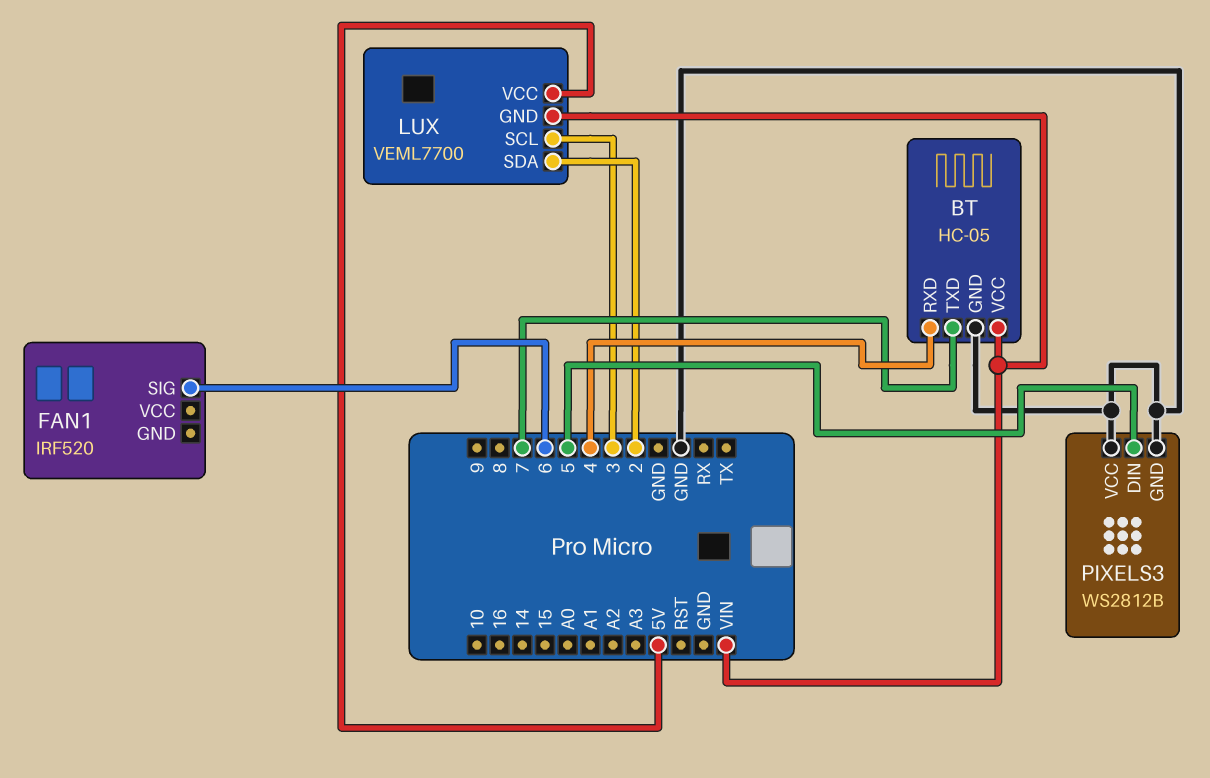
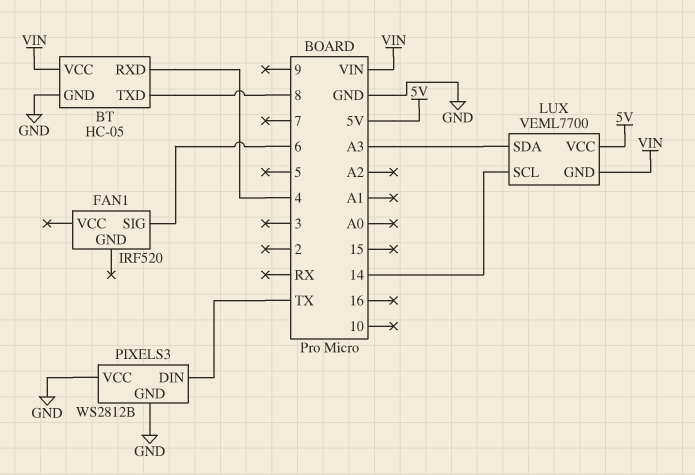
BT pin TXD: 7 -> 8
LUX pin SCL: 3 -> 14
LUX pin SDA: 2 -> A3
PIXELS3 pin DIN: 5 -> TX

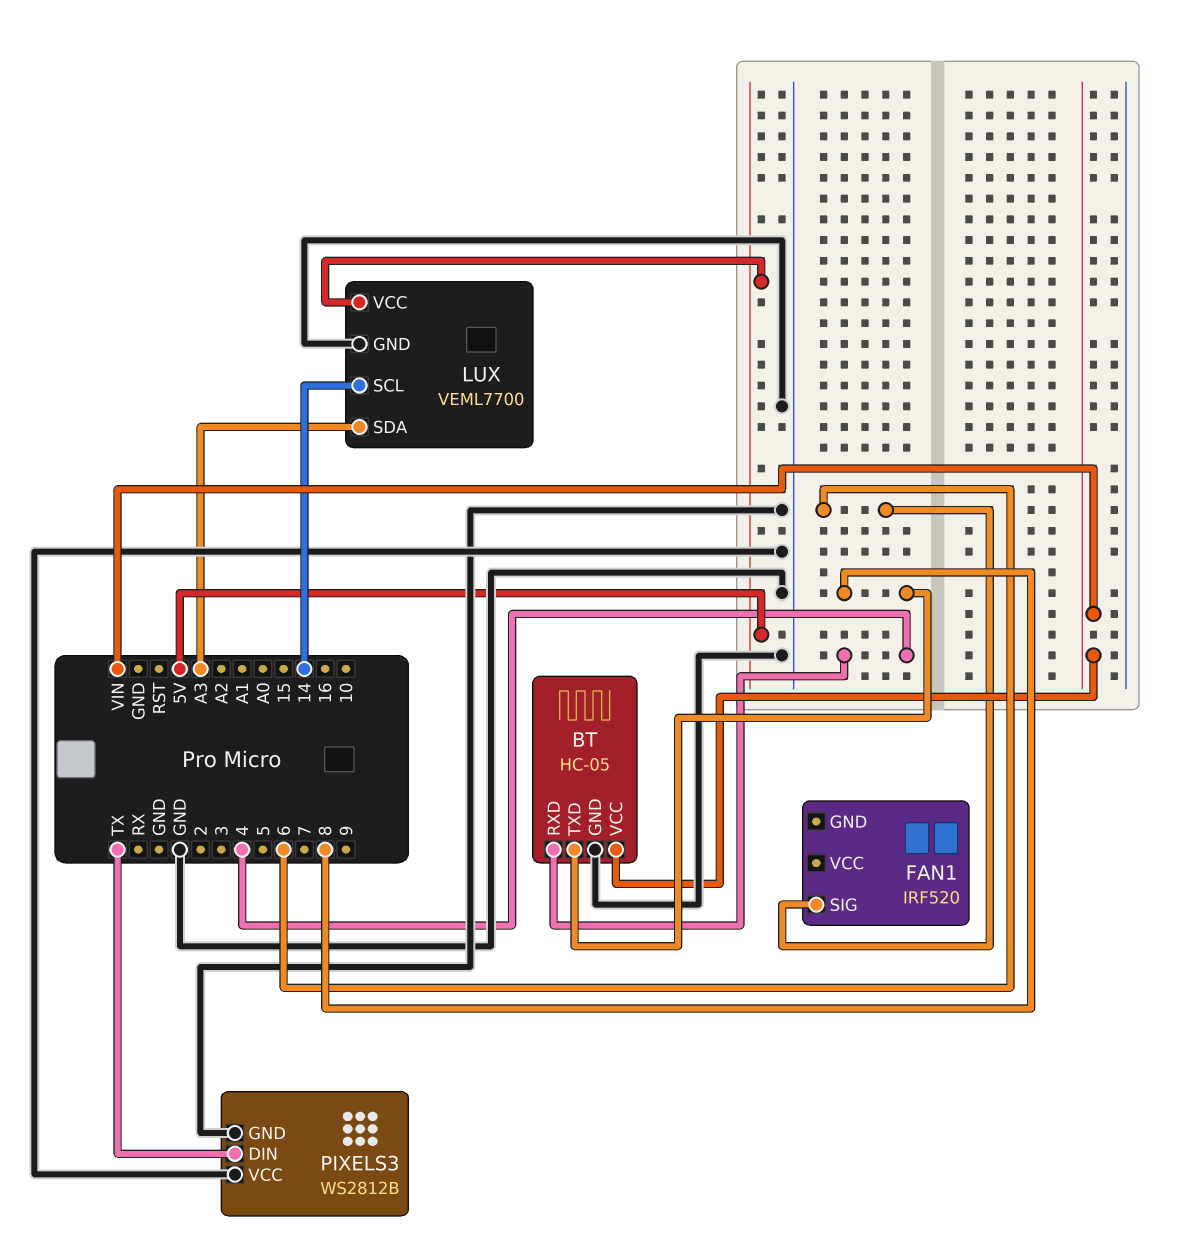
LUX pin GND: VIN -> GND

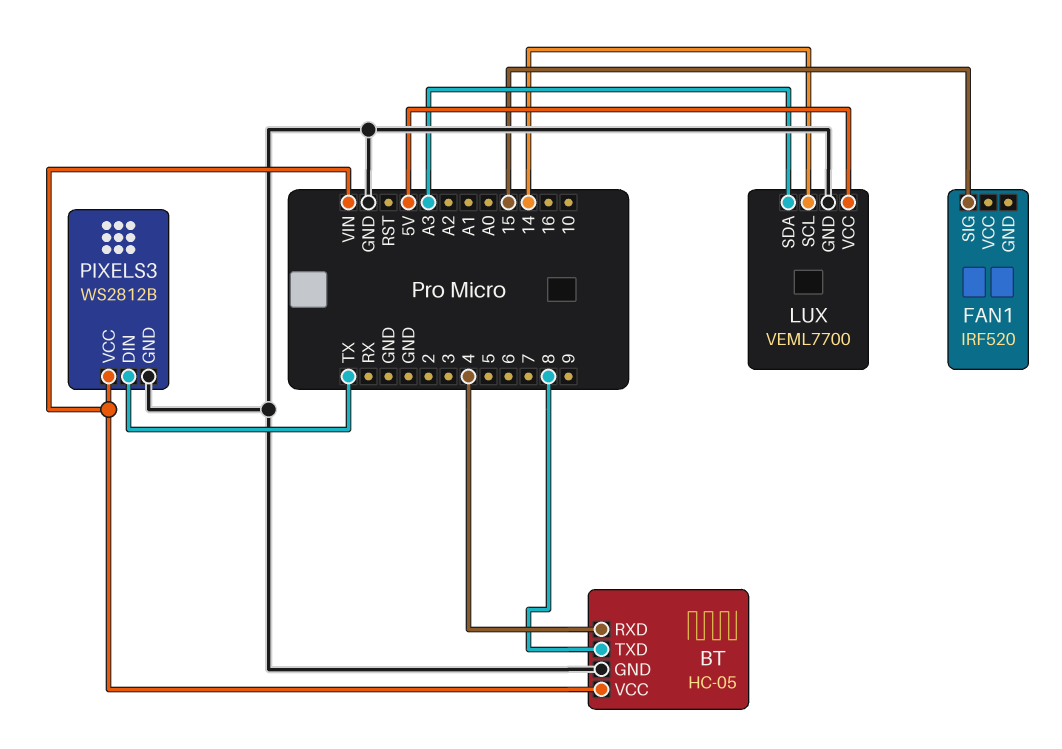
FAN1 pin SIG: 6 -> 15
PIXELS3 pin VCC: GND -> VIN

